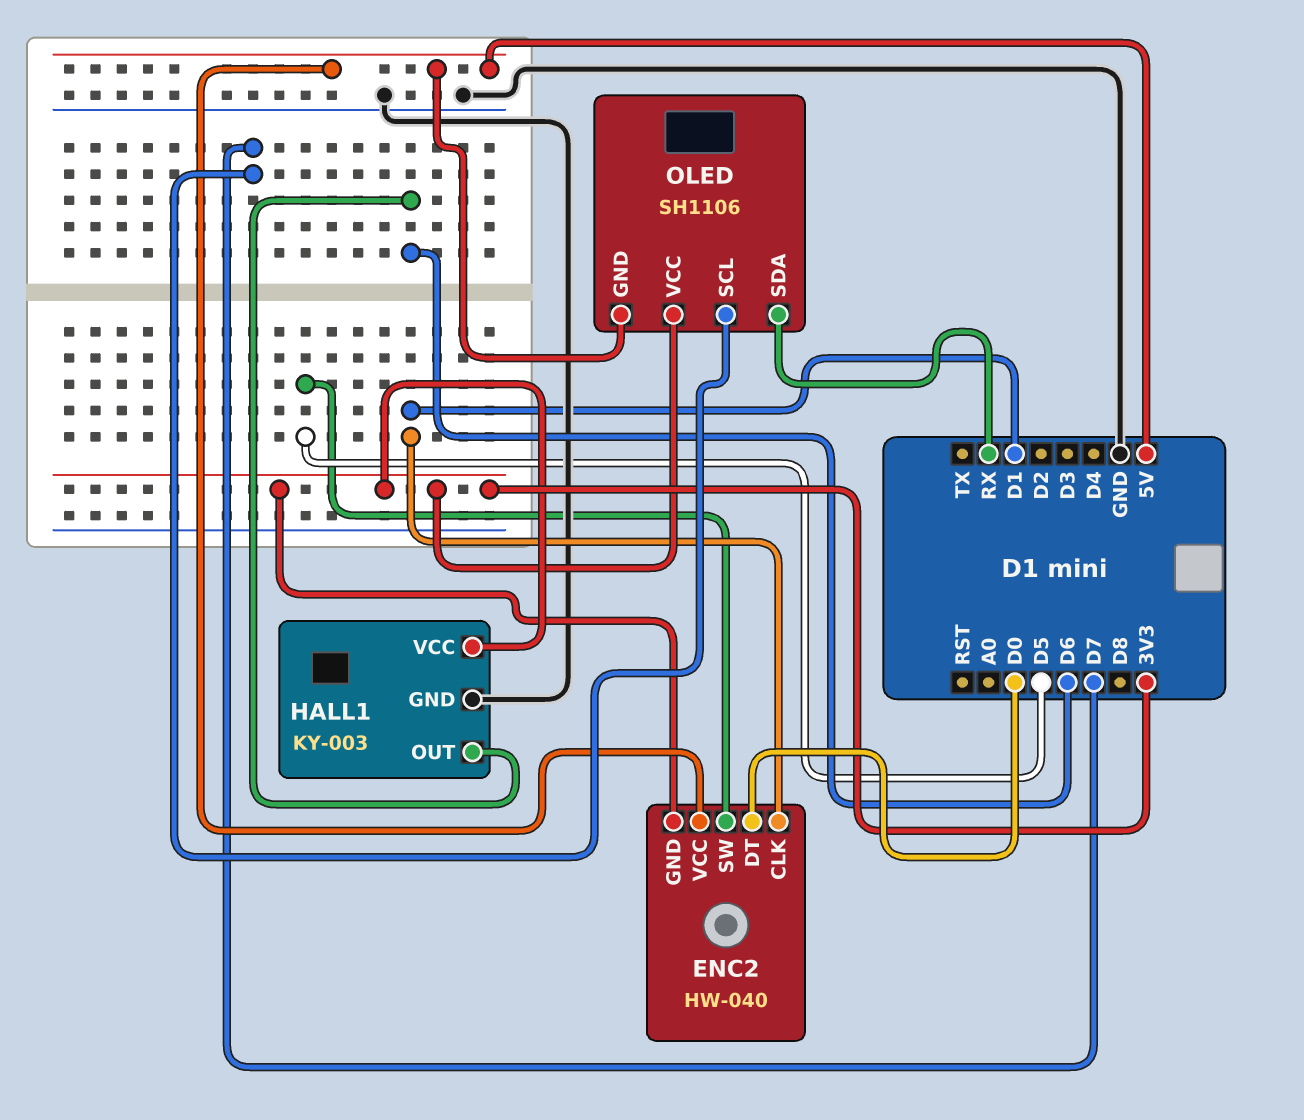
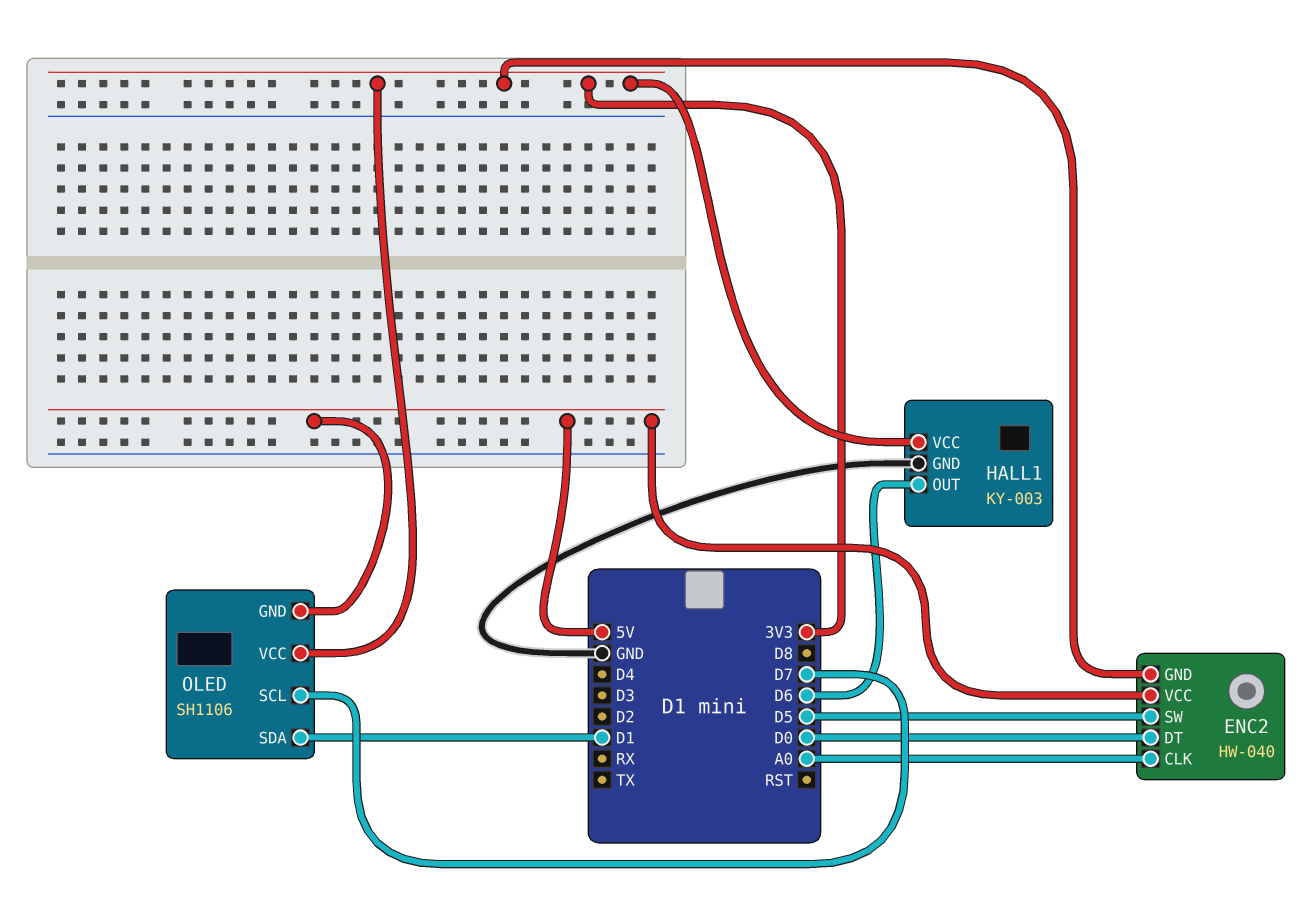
ENC2 pin CLK: D1 -> A0
OLED pin SDA: RX -> D1

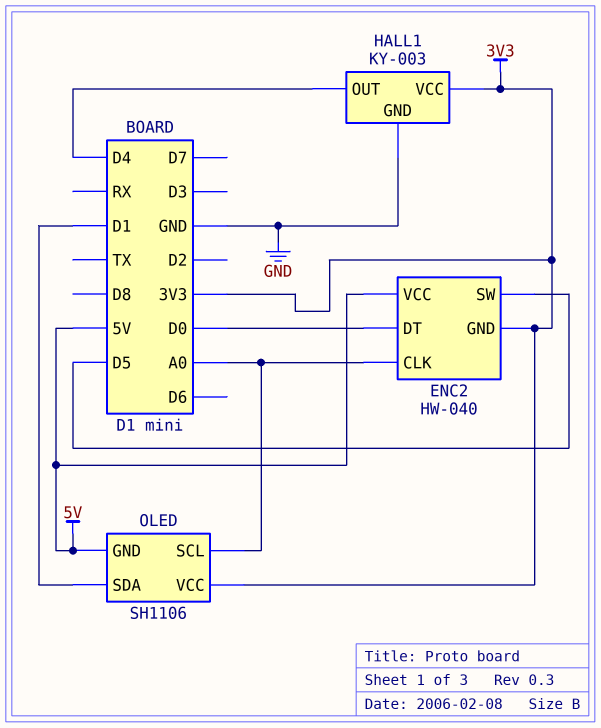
HALL1 pin OUT: D6 -> D4
OLED pin SCL: D7 -> A0

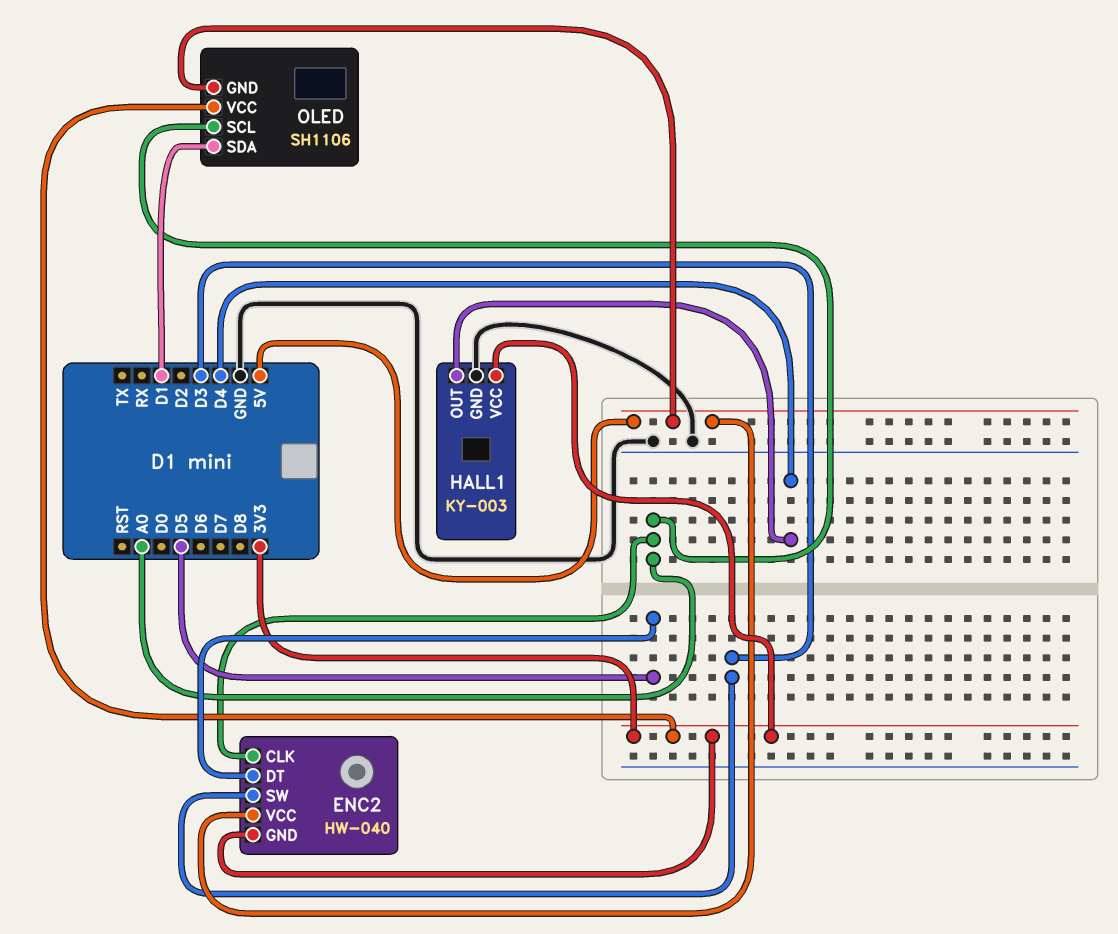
ENC2 pin DT: D0 -> D5
ENC2 pin SW: D5 -> D3

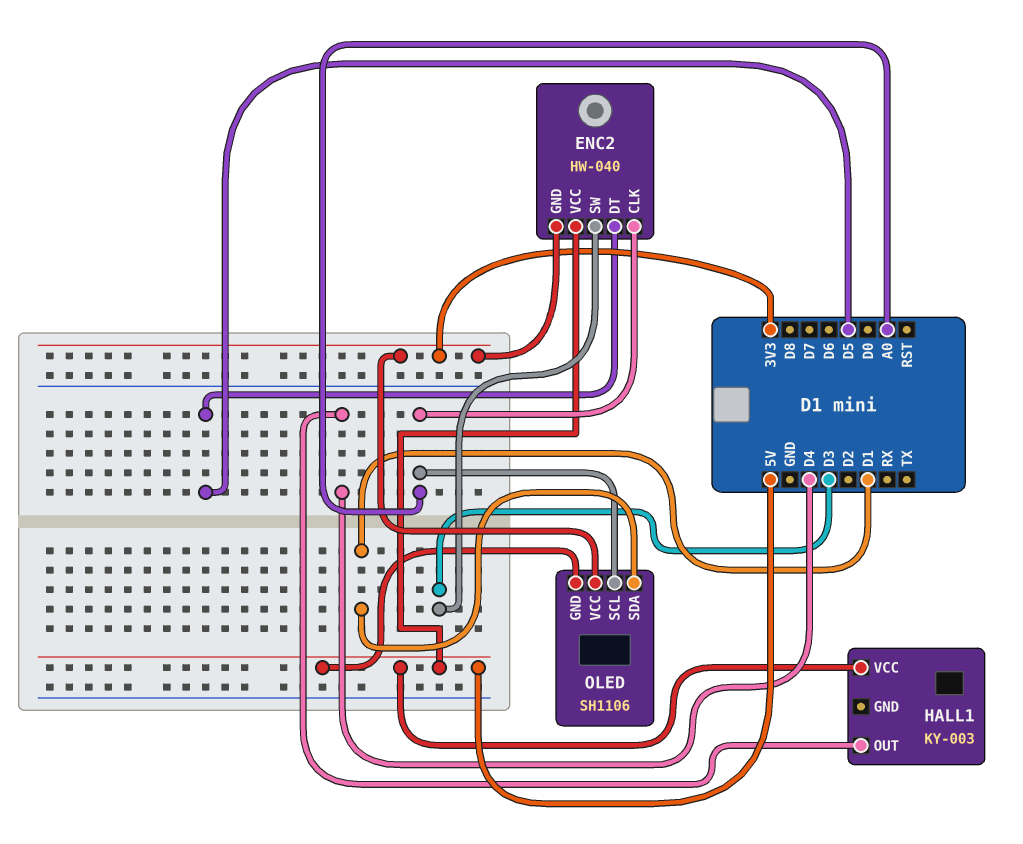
HALL1 pin GND: GND -> none
HALL1 pin VCC: 3V3 -> 5V

